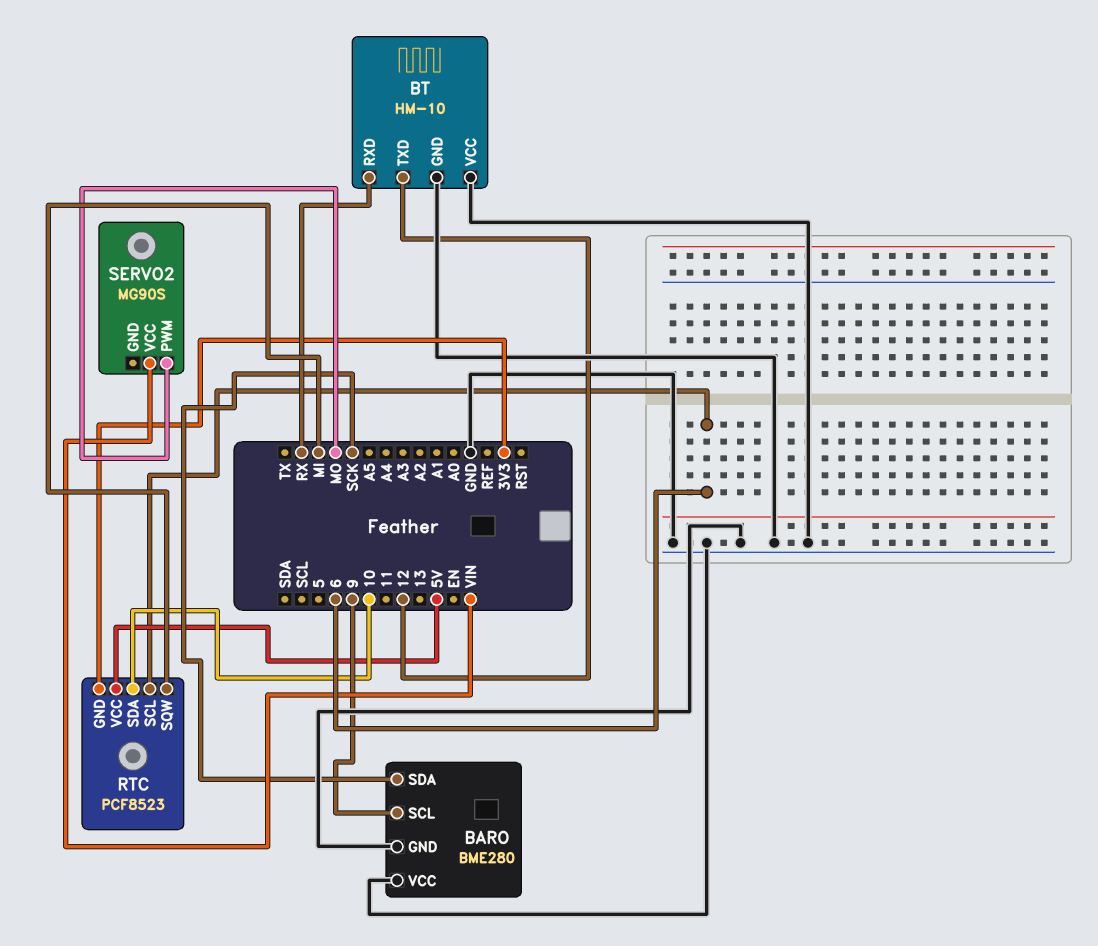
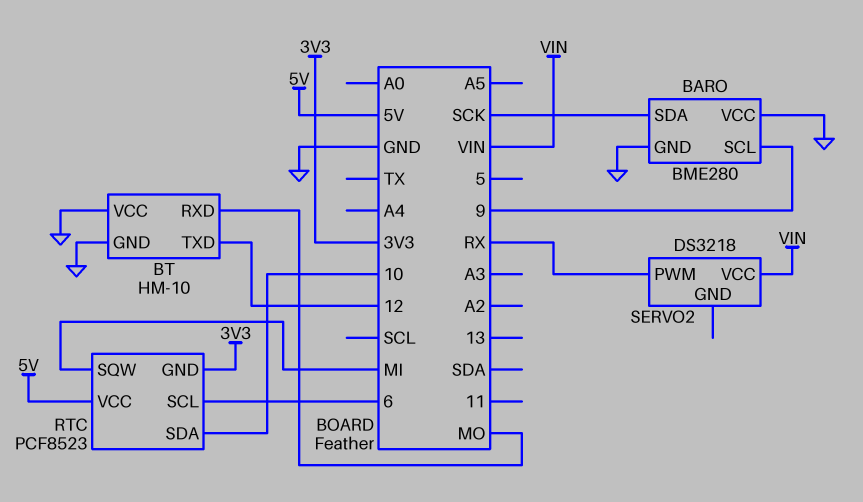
BT pin RXD: RX -> MO
SERVO2: MG90S -> DS3218
SERVO2 pin PWM: MO -> RX

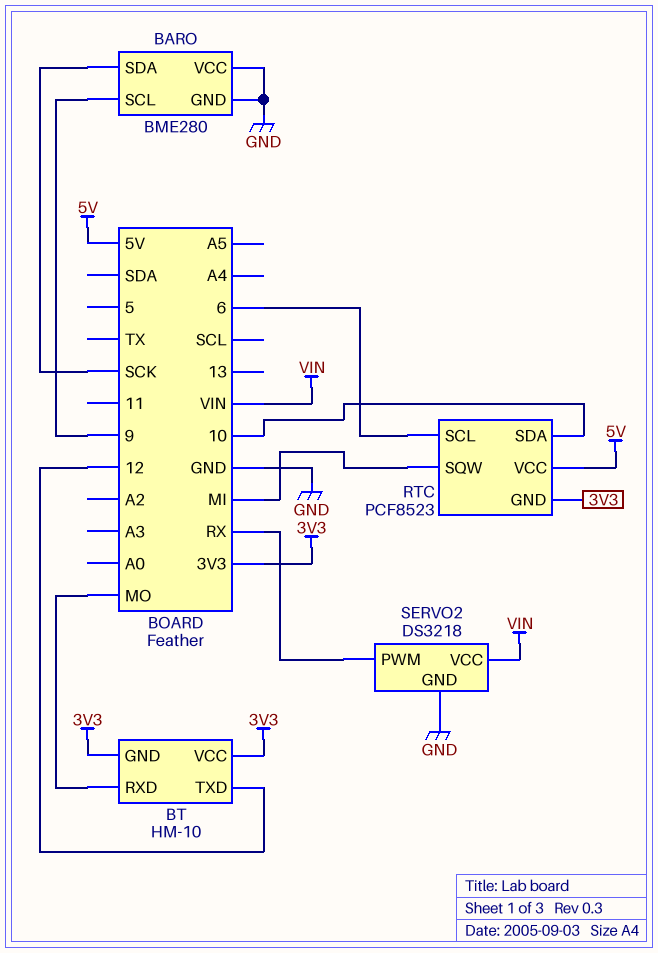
BT pin GND: GND -> 3V3
BT pin VCC: GND -> 3V3
SERVO2 pin GND: none -> GND

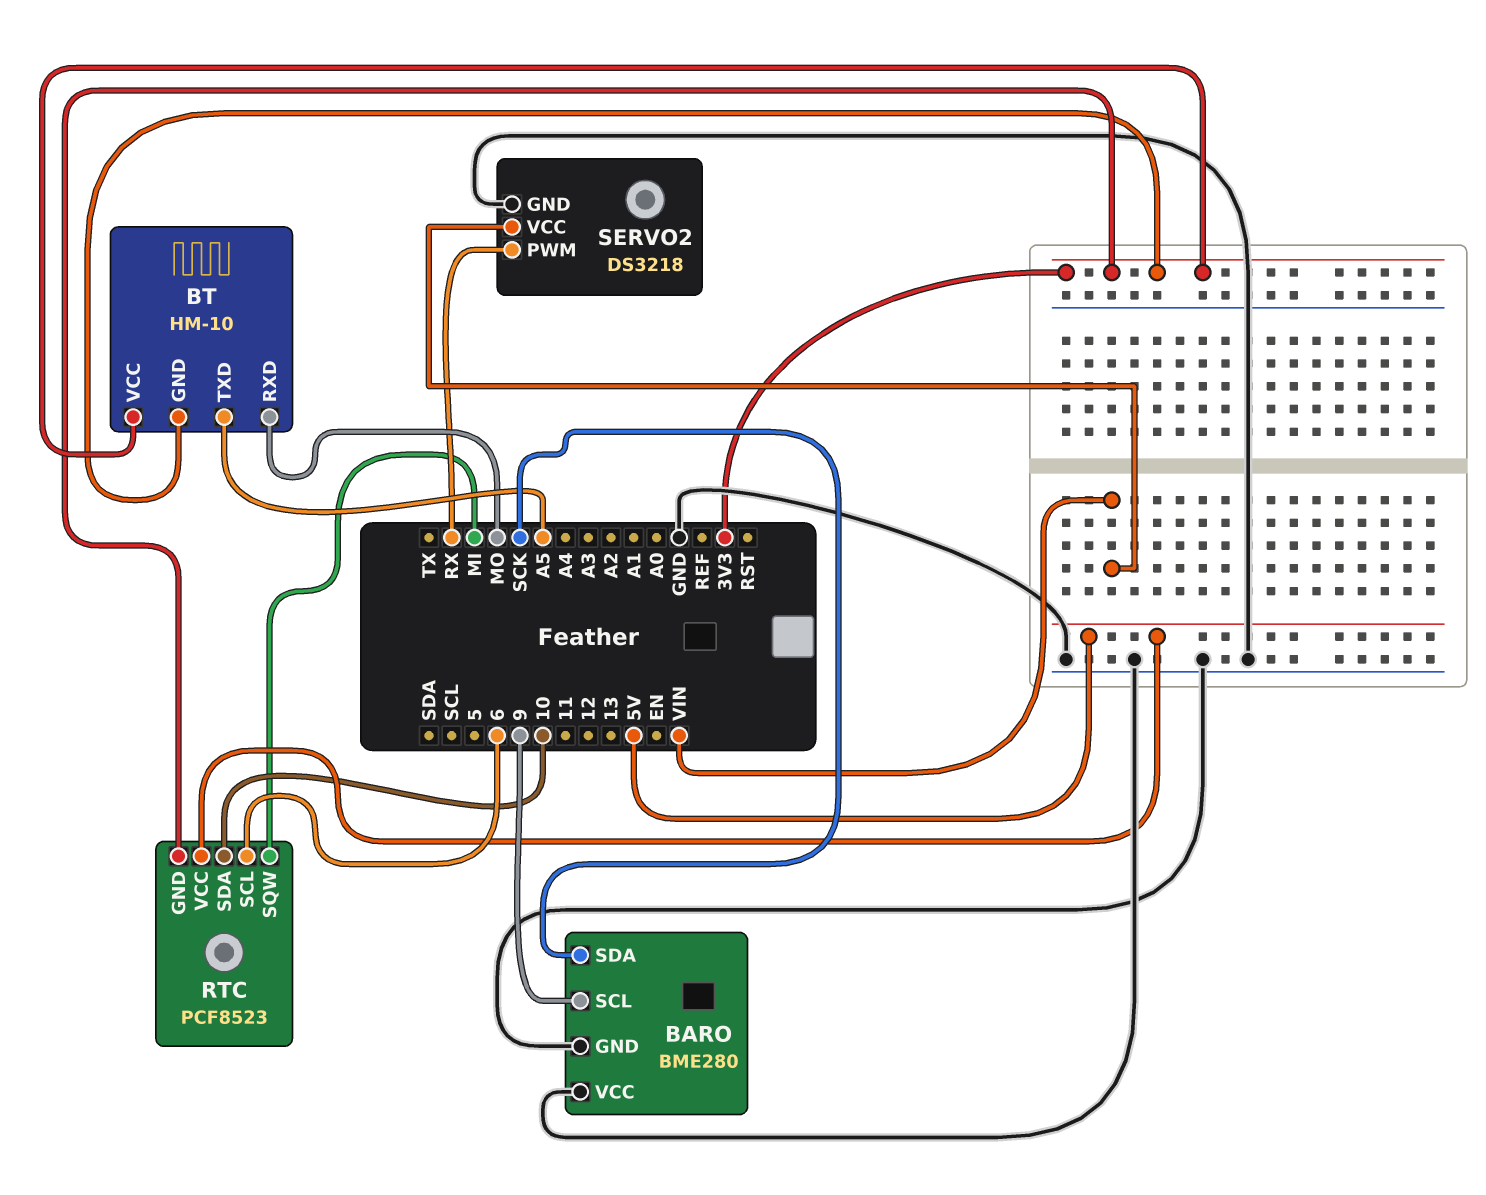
BT pin TXD: 12 -> A5

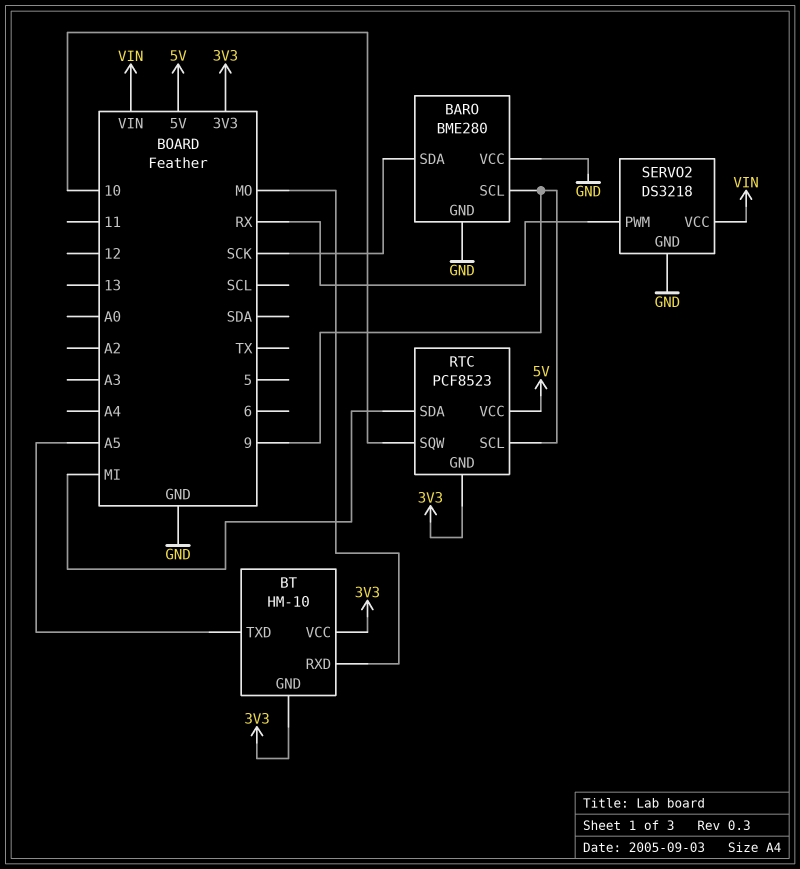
RTC pin SCL: 6 -> 9
RTC pin SDA: 10 -> MI
RTC pin SQW: MI -> 10

